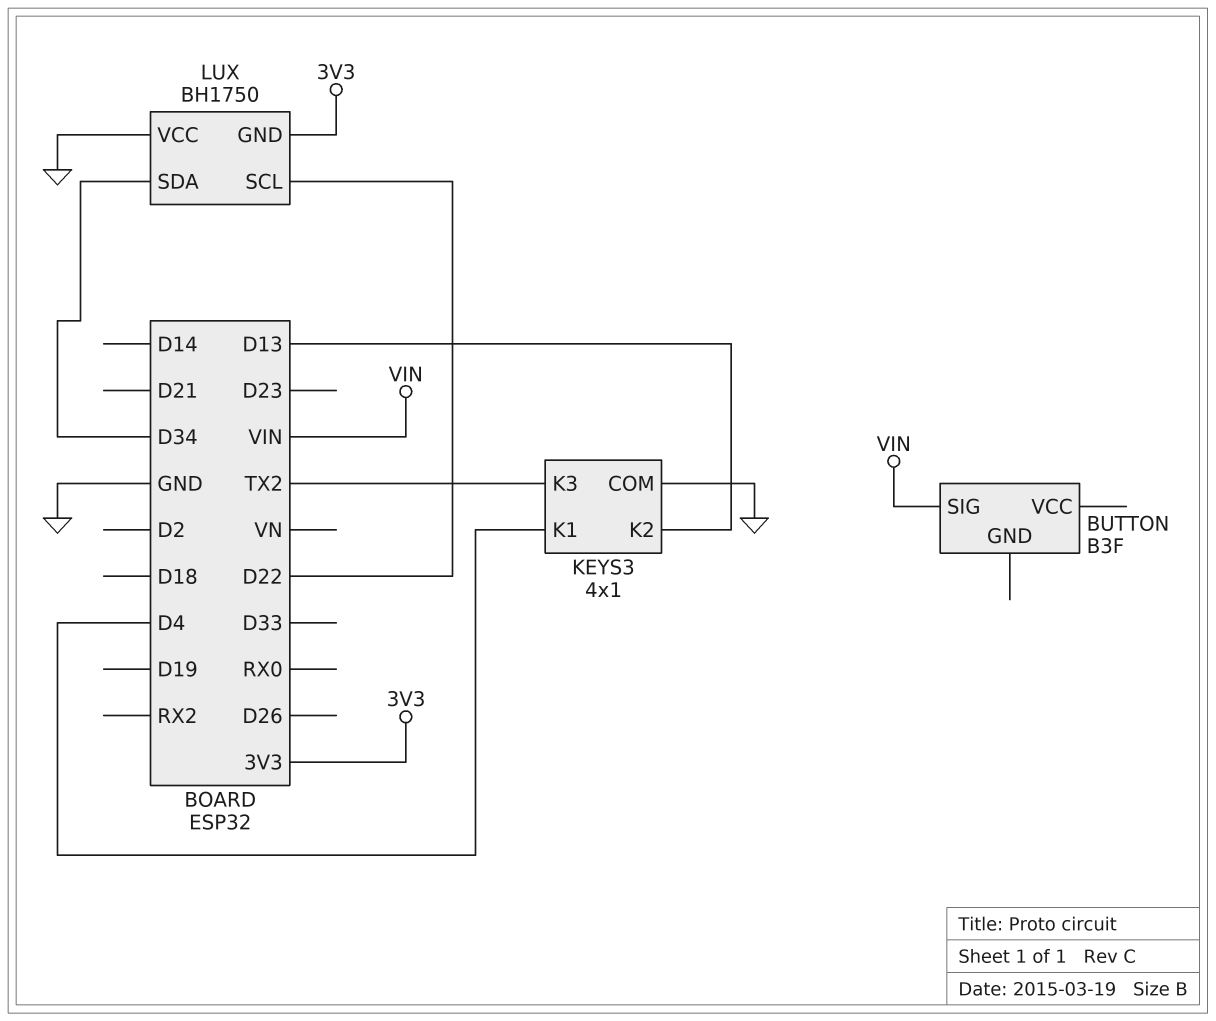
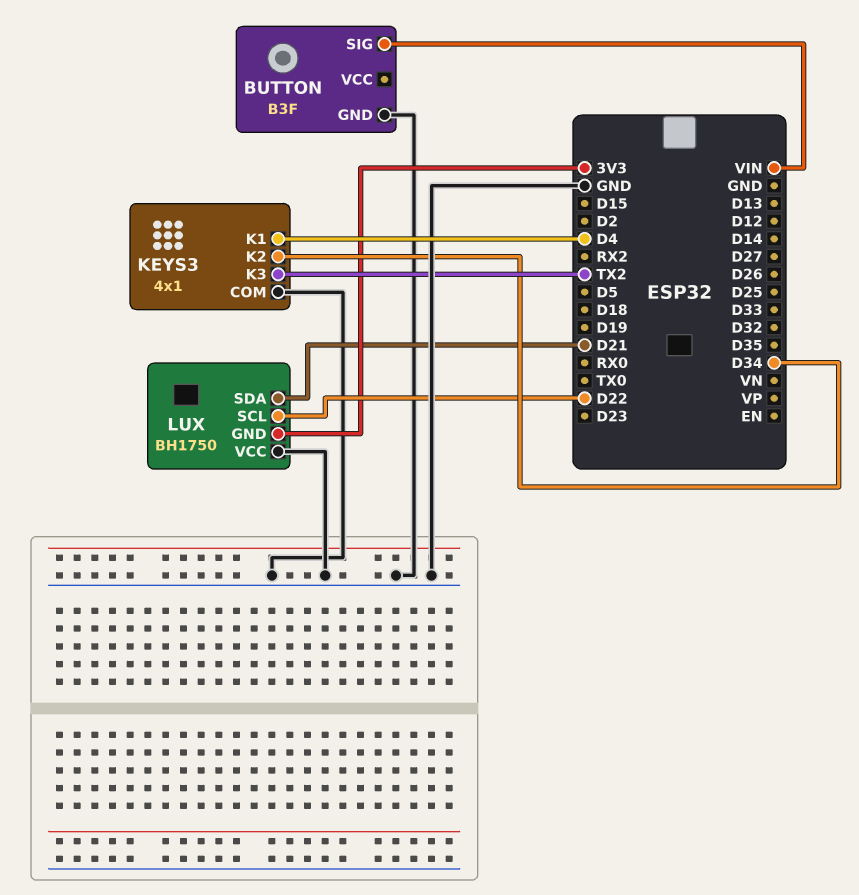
BUTTON pin GND: none -> GND
KEYS3 pin K2: D13 -> D34
LUX pin SDA: D34 -> D21

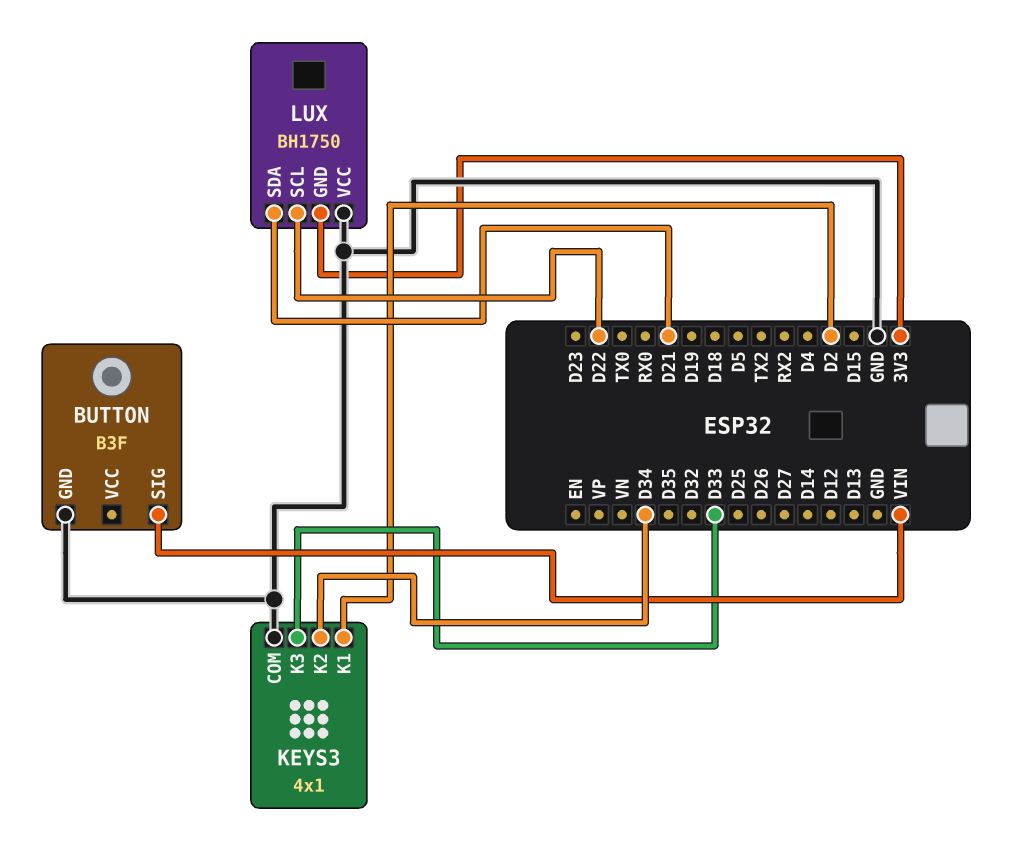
KEYS3 pin K1: D4 -> D2
KEYS3 pin K3: TX2 -> D33

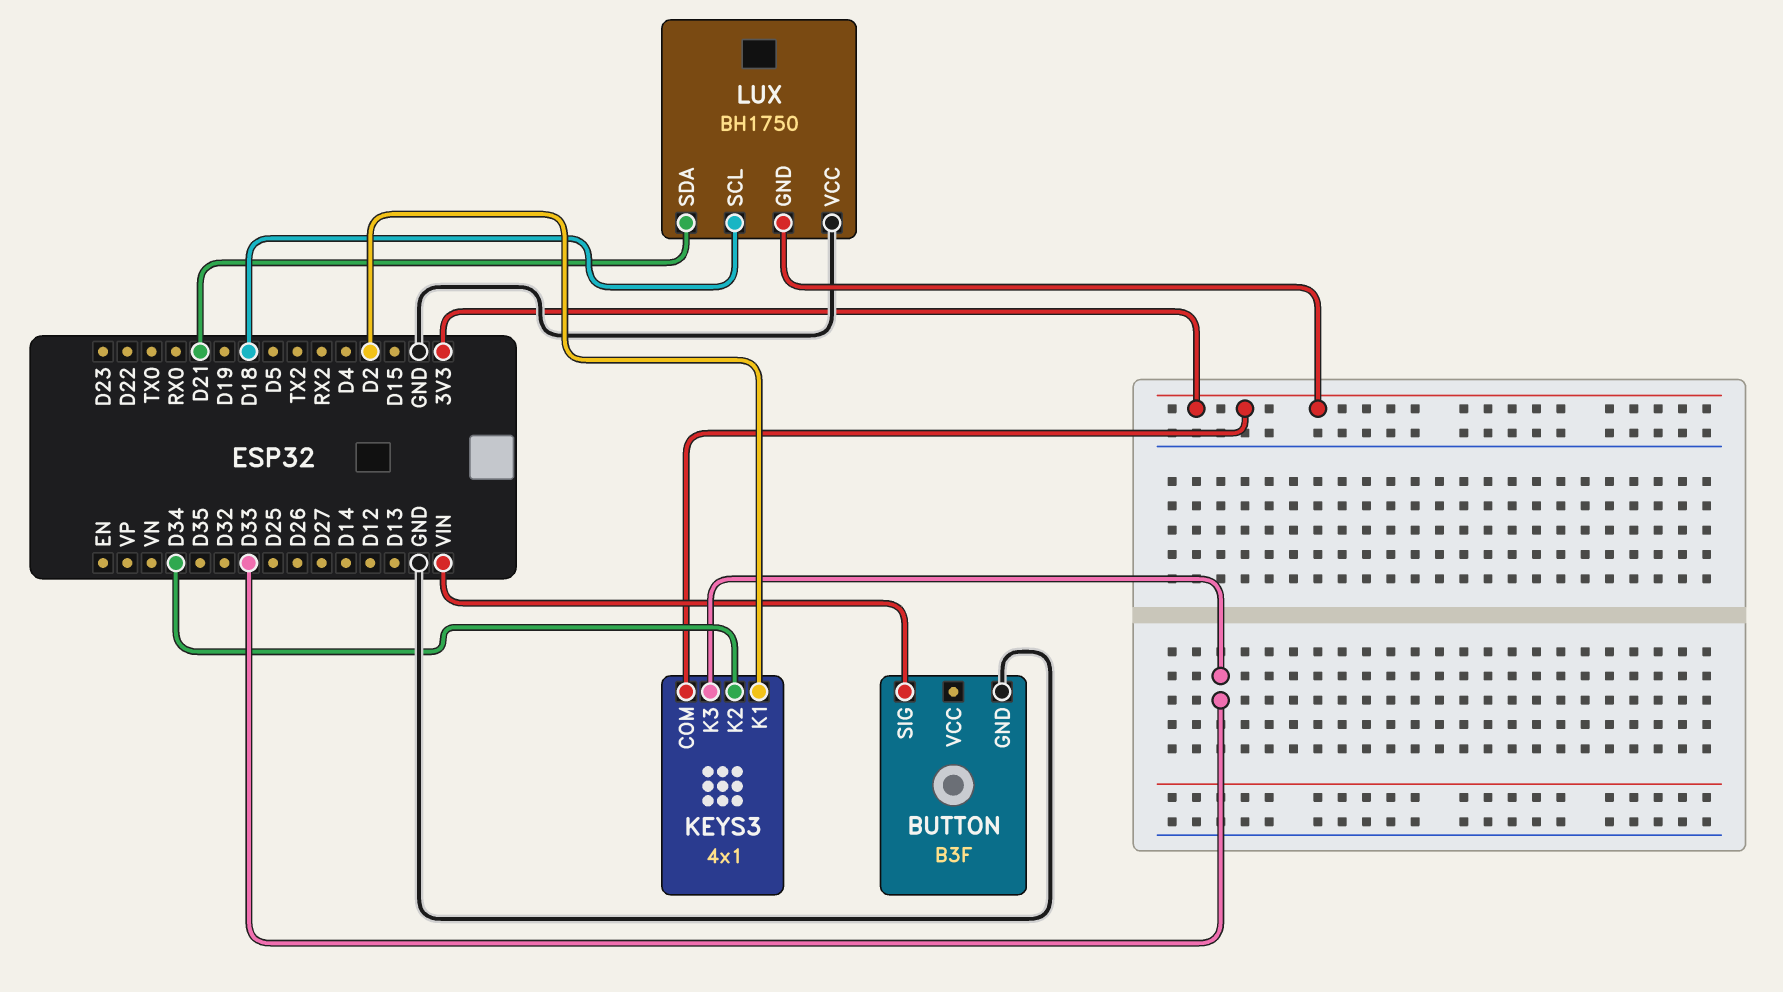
KEYS3 pin COM: GND -> 3V3
LUX pin SCL: D22 -> D18

